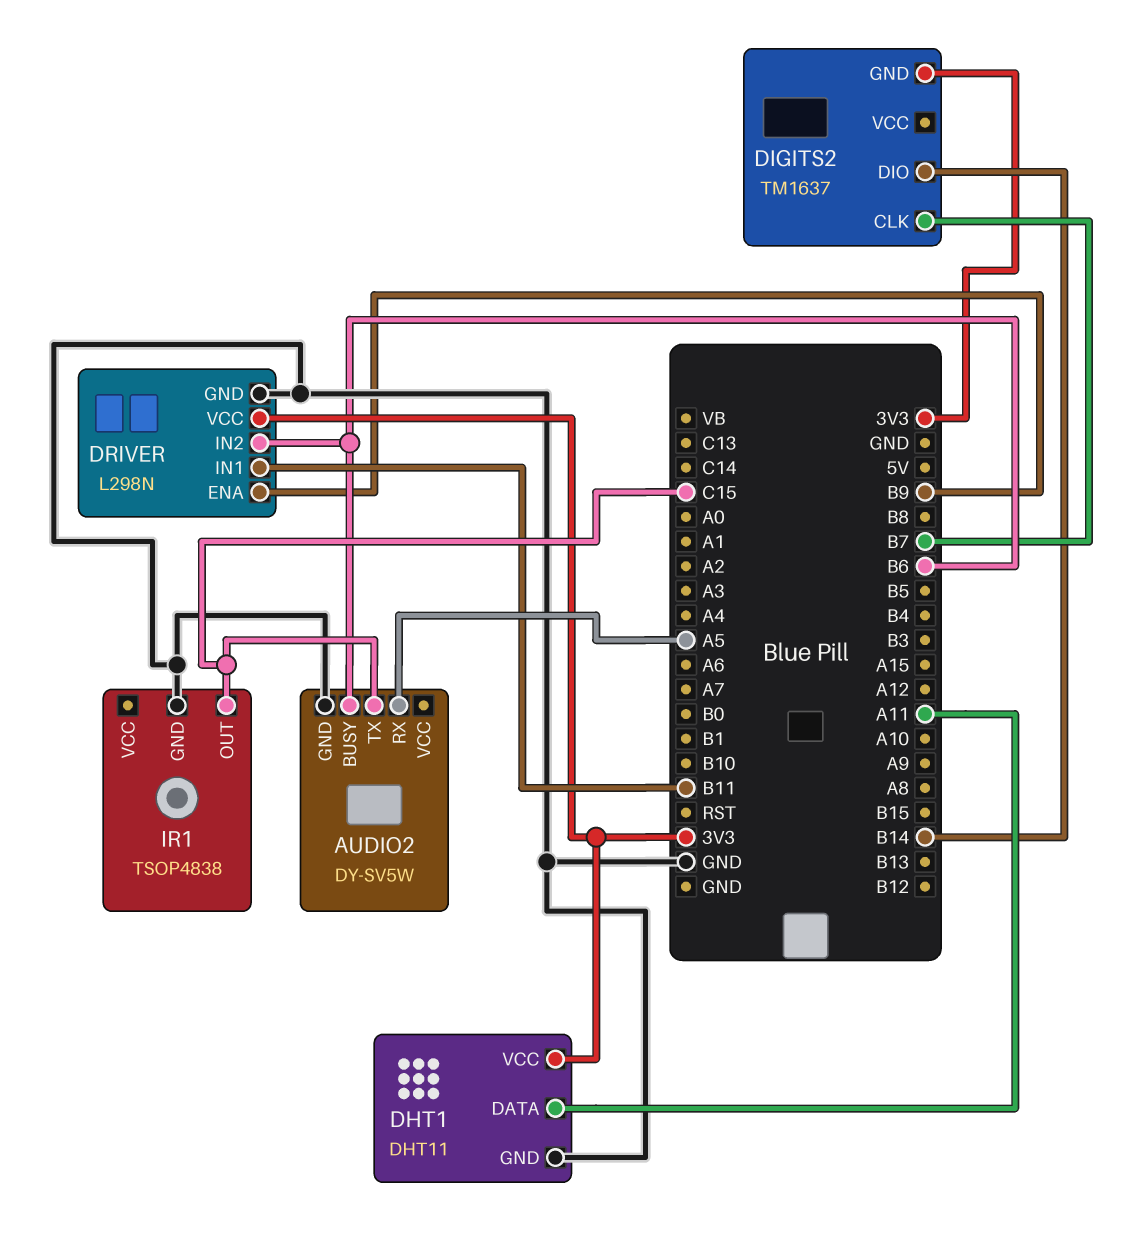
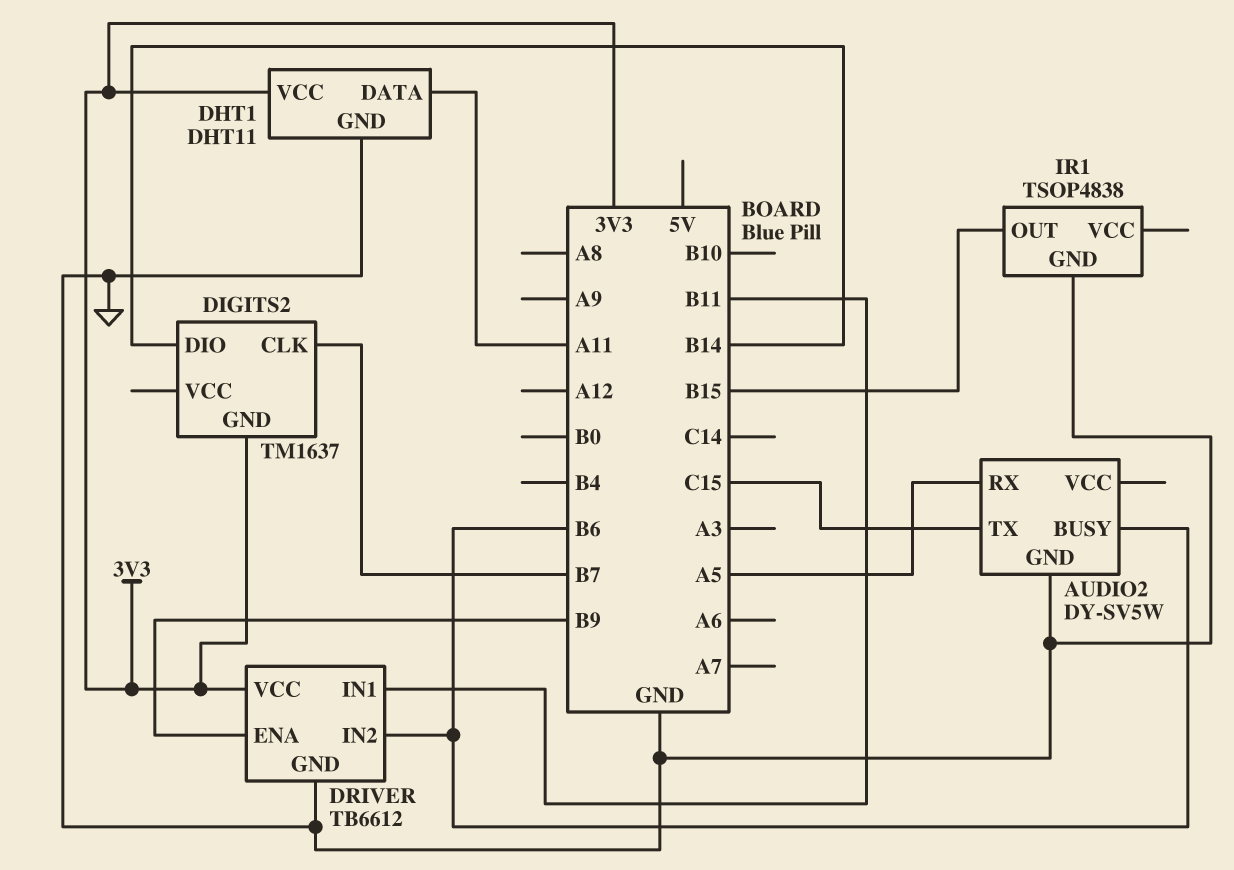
DRIVER: L298N -> TB6612
IR1 pin OUT: C15 -> B15

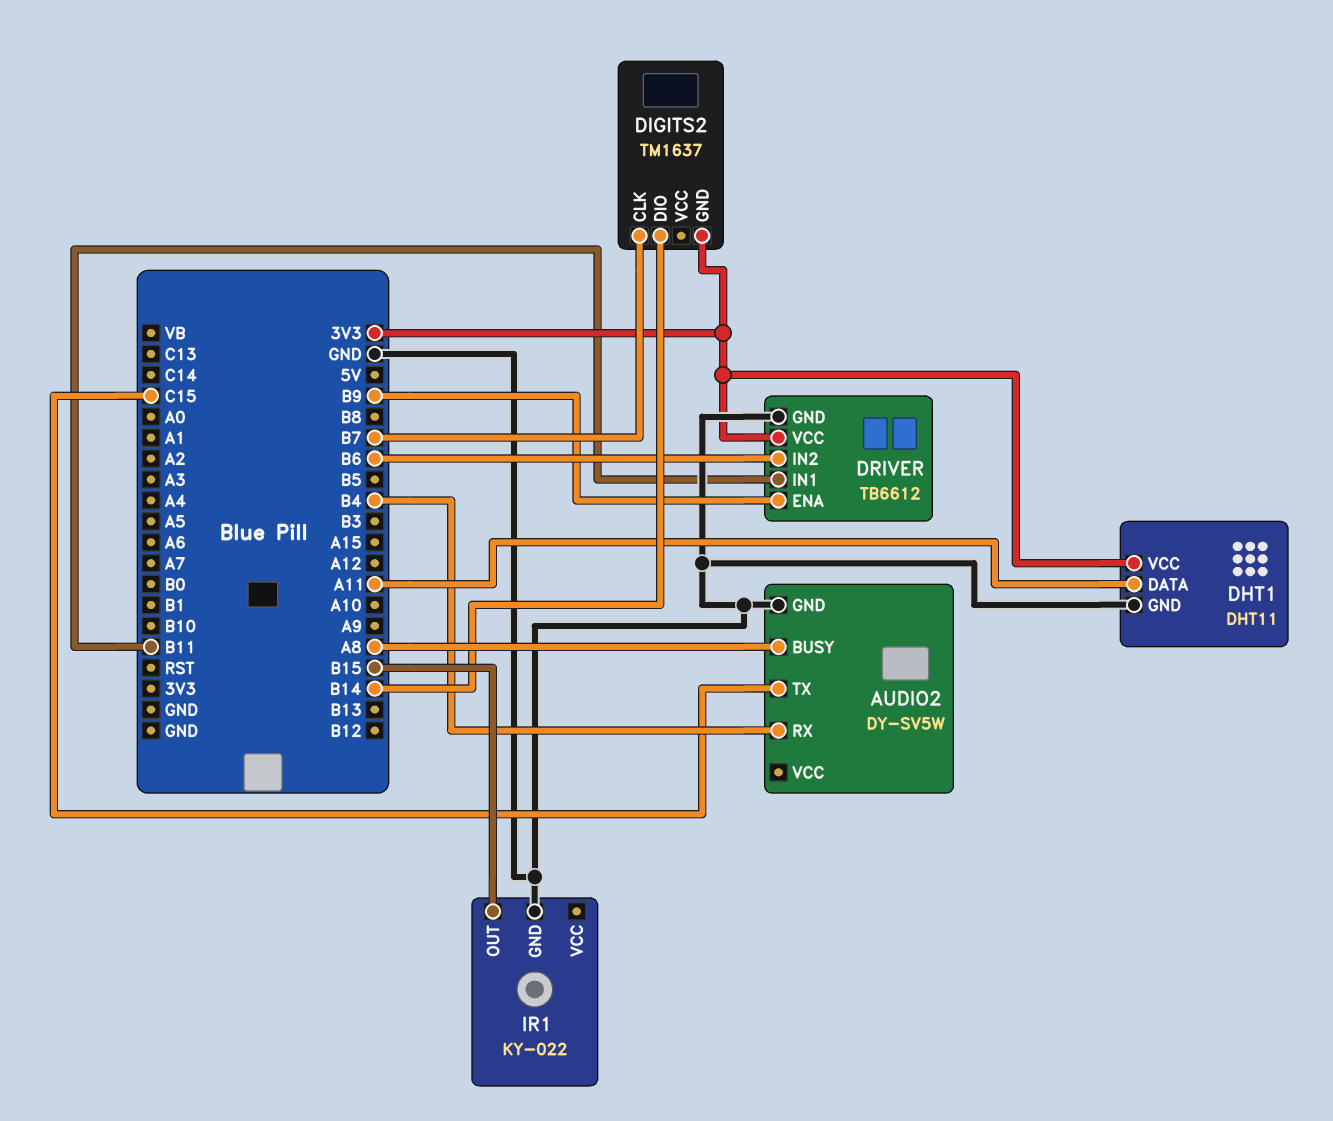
AUDIO2 pin BUSY: B6 -> A8
AUDIO2 pin RX: A5 -> B4
IR1: TSOP4838 -> KY-022

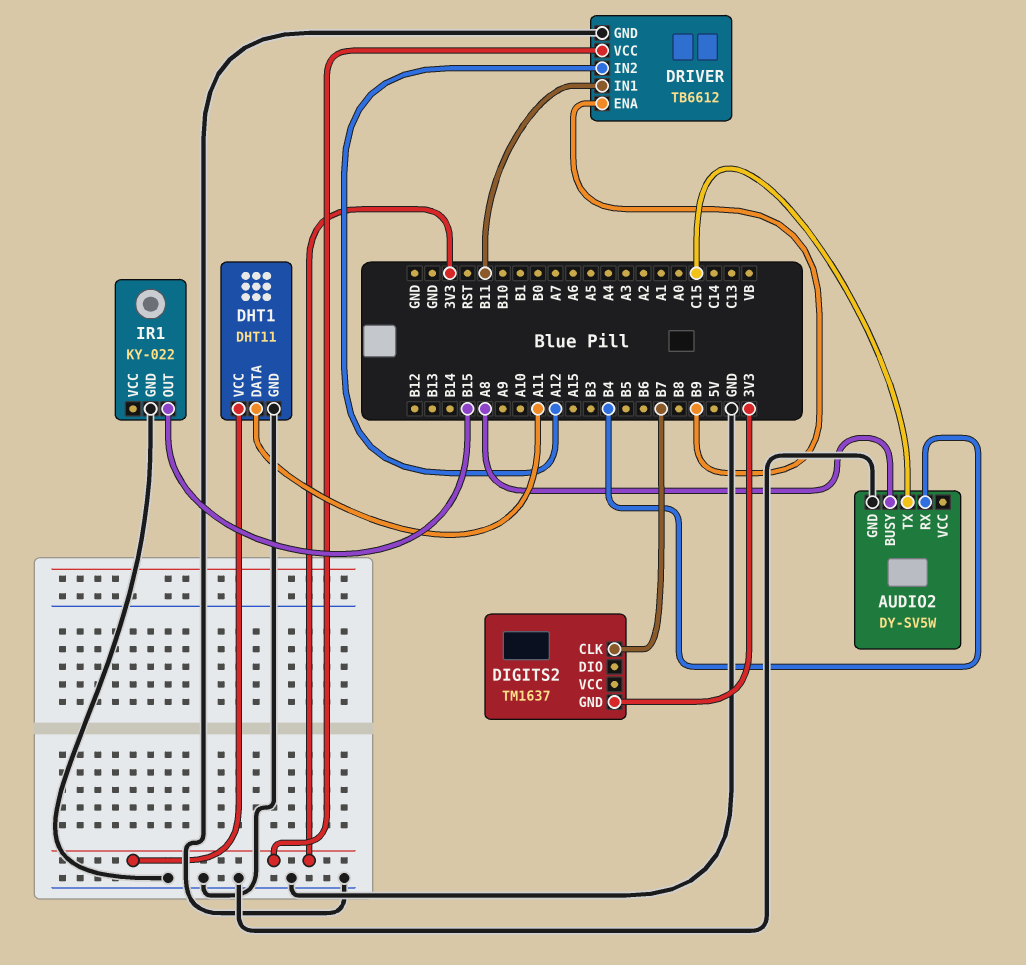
DIGITS2 pin DIO: B14 -> none
DRIVER pin IN2: B6 -> A12

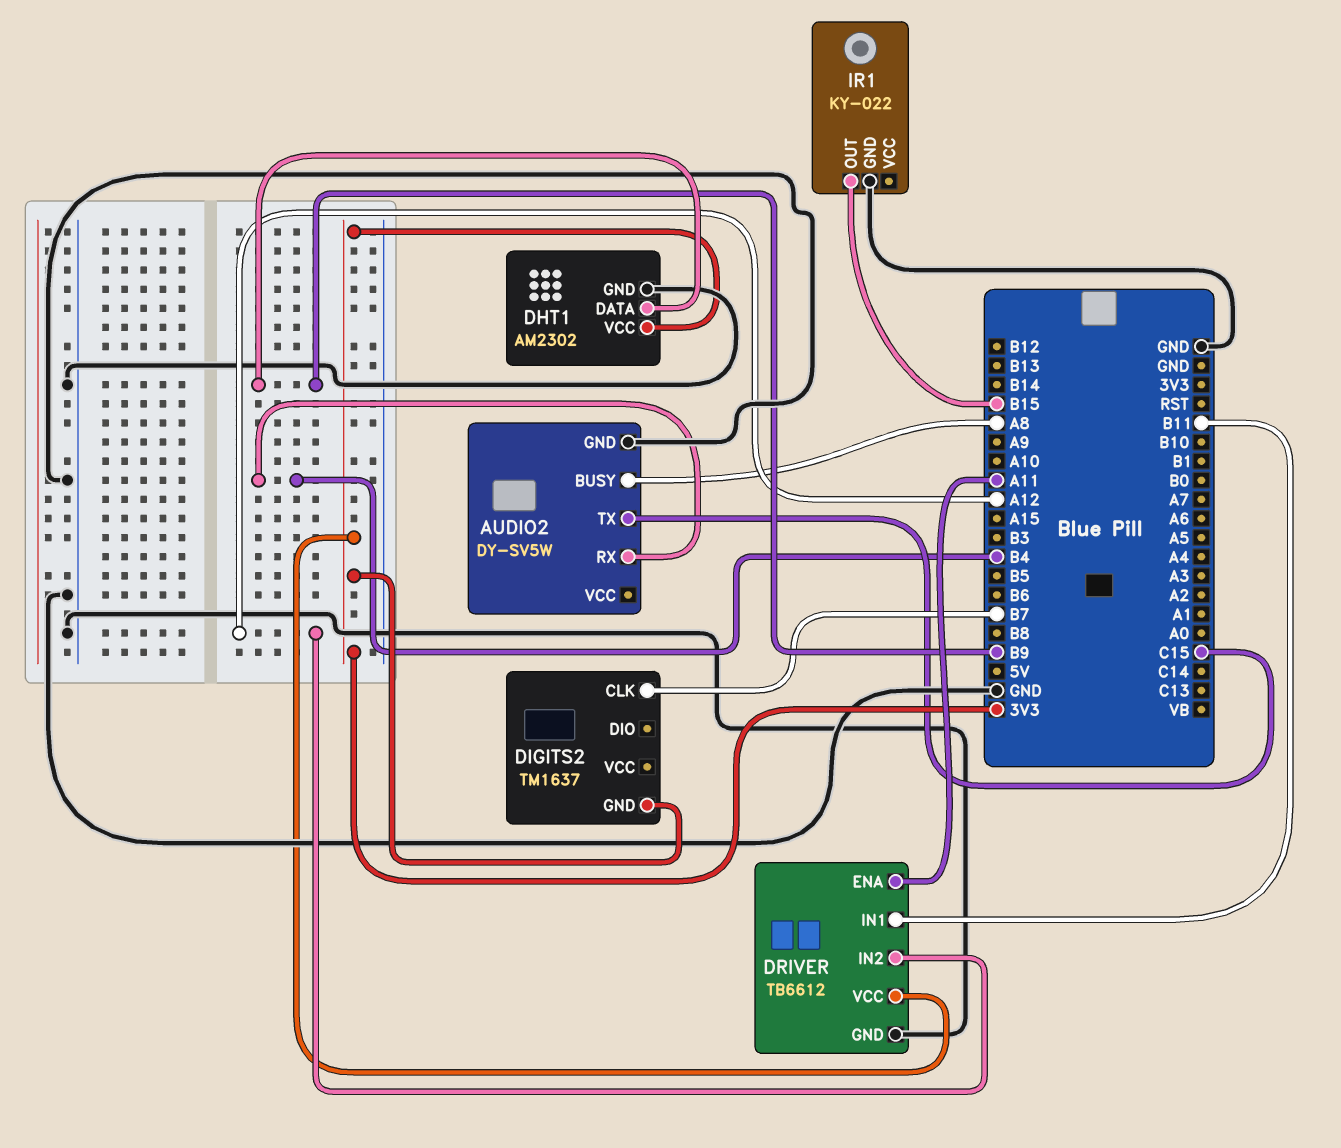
DHT1: DHT11 -> AM2302
DHT1 pin DATA: A11 -> B9
DRIVER pin ENA: B9 -> A11

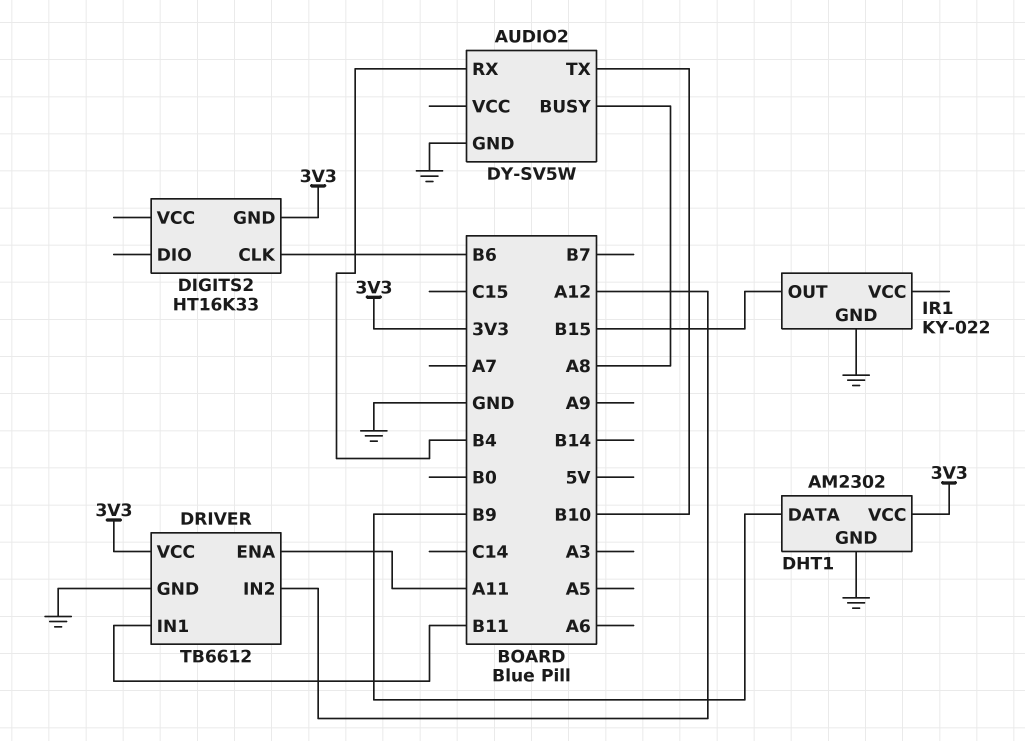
AUDIO2 pin TX: C15 -> B10
DIGITS2: TM1637 -> HT16K33
DIGITS2 pin CLK: B7 -> B6

